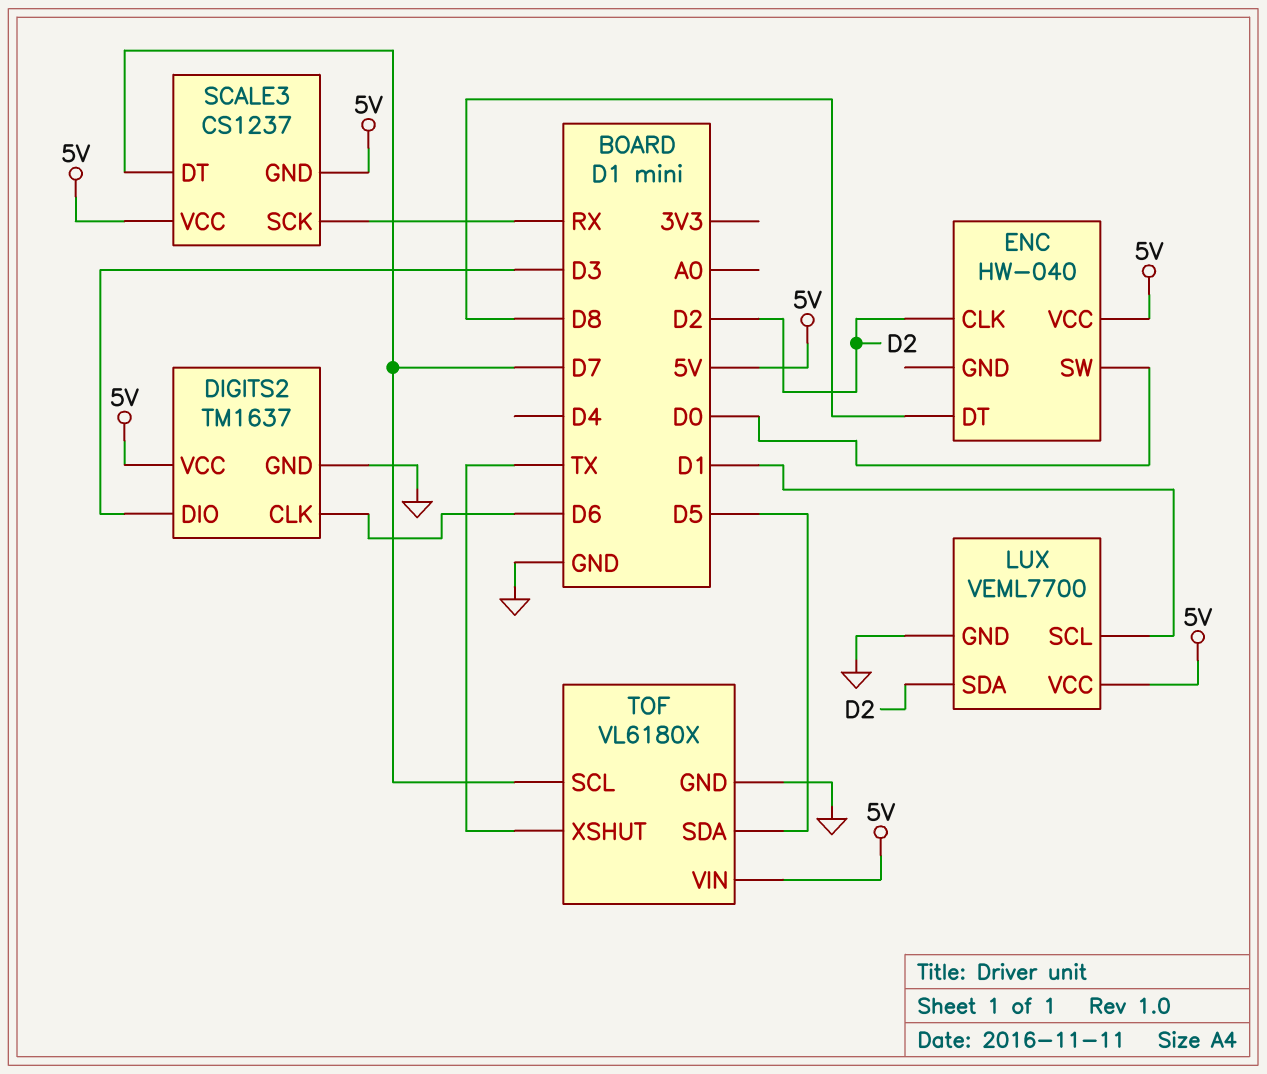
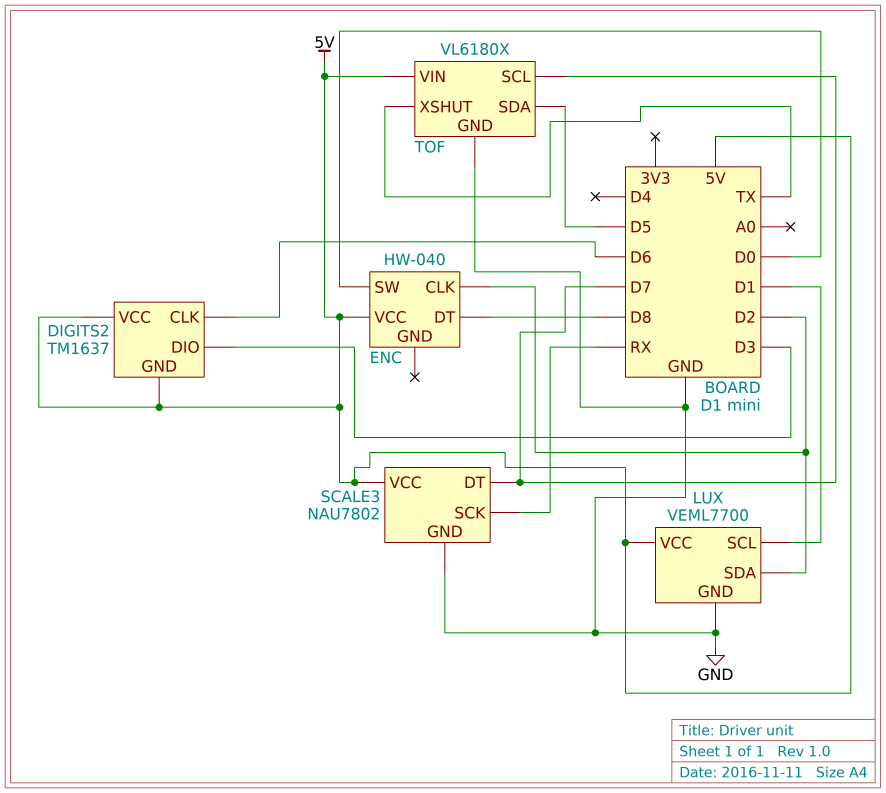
DIGITS2 pin GND: GND -> 5V
SCALE3: CS1237 -> NAU7802
SCALE3 pin GND: 5V -> GND

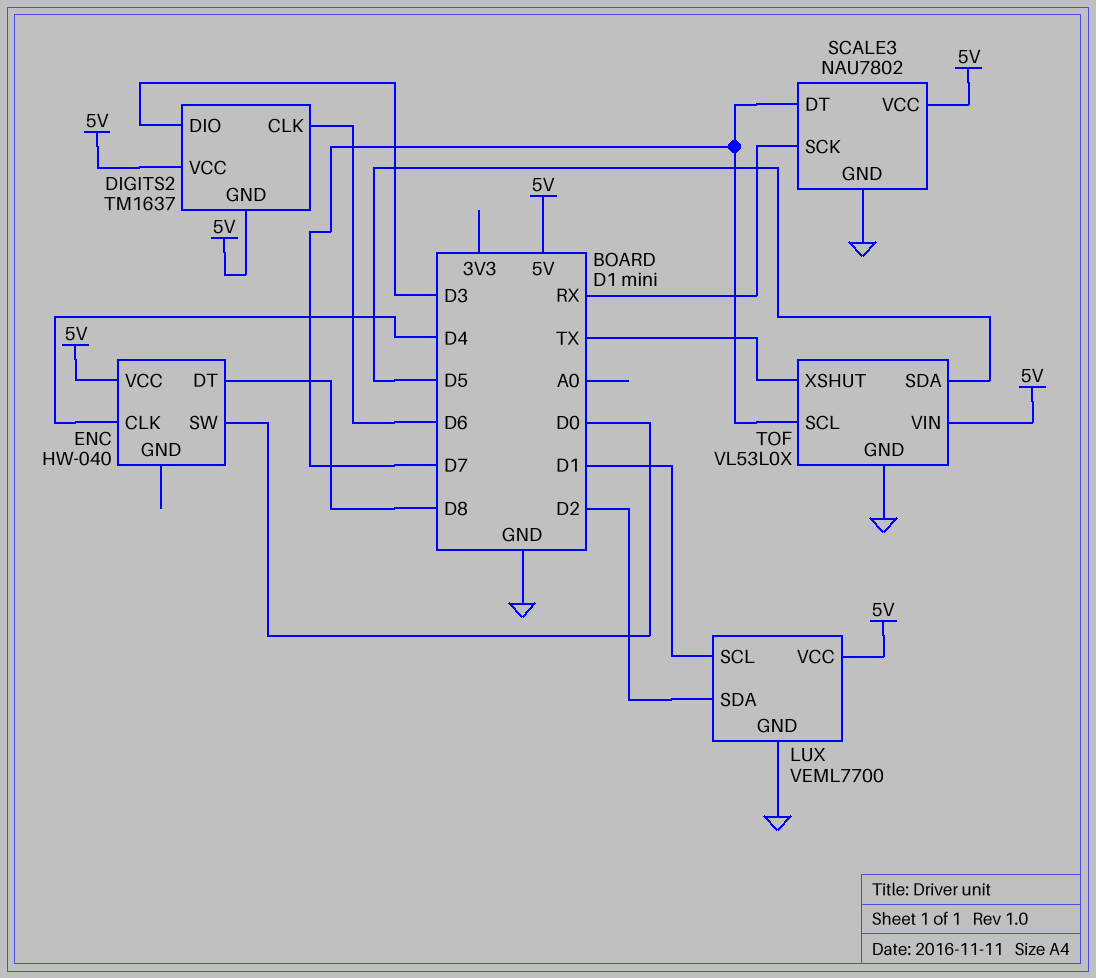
ENC pin CLK: D2 -> D4
TOF: VL6180X -> VL53L0X

